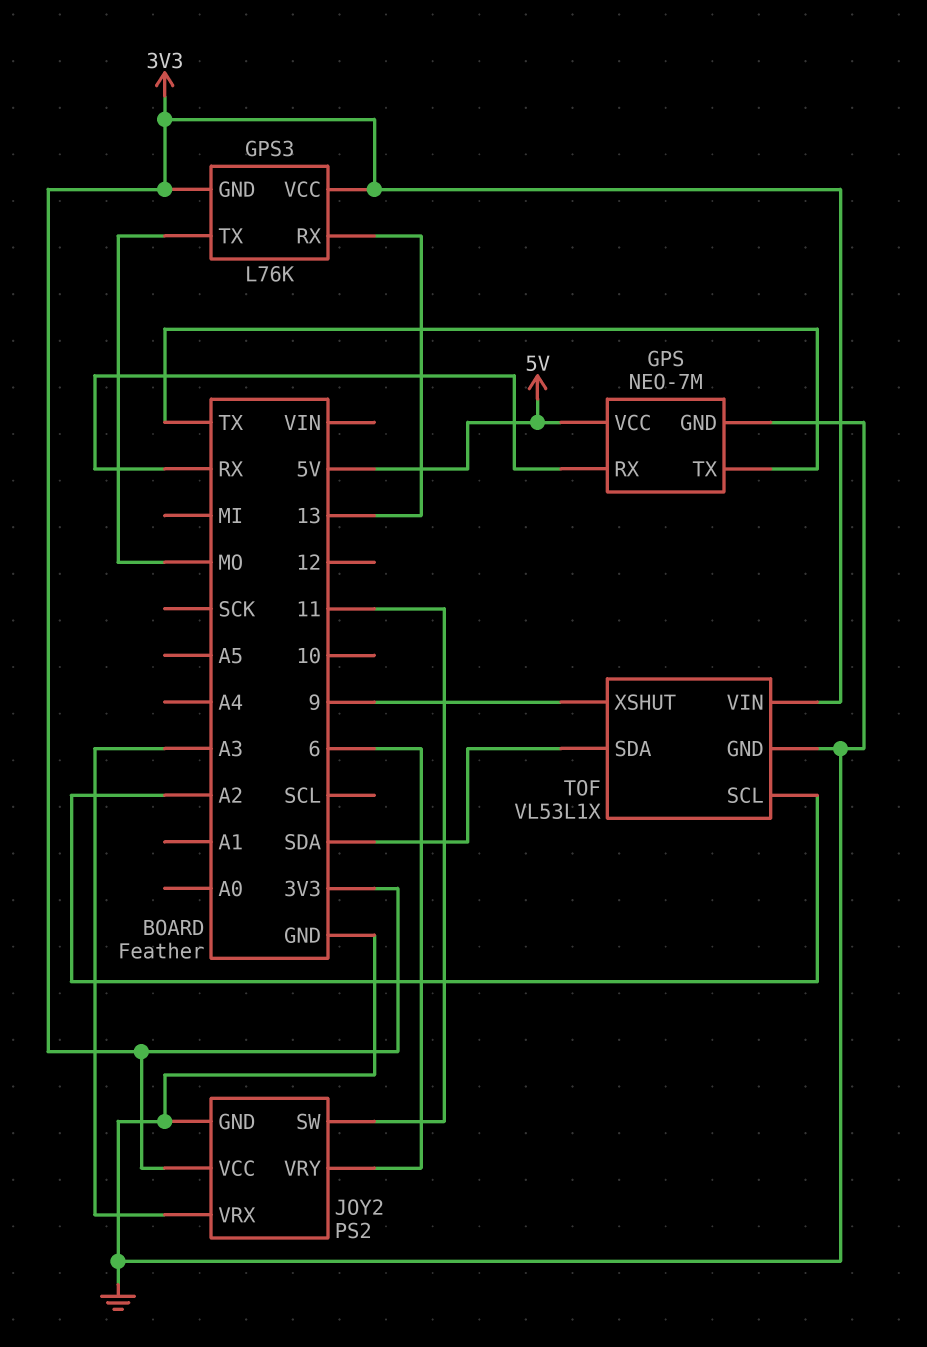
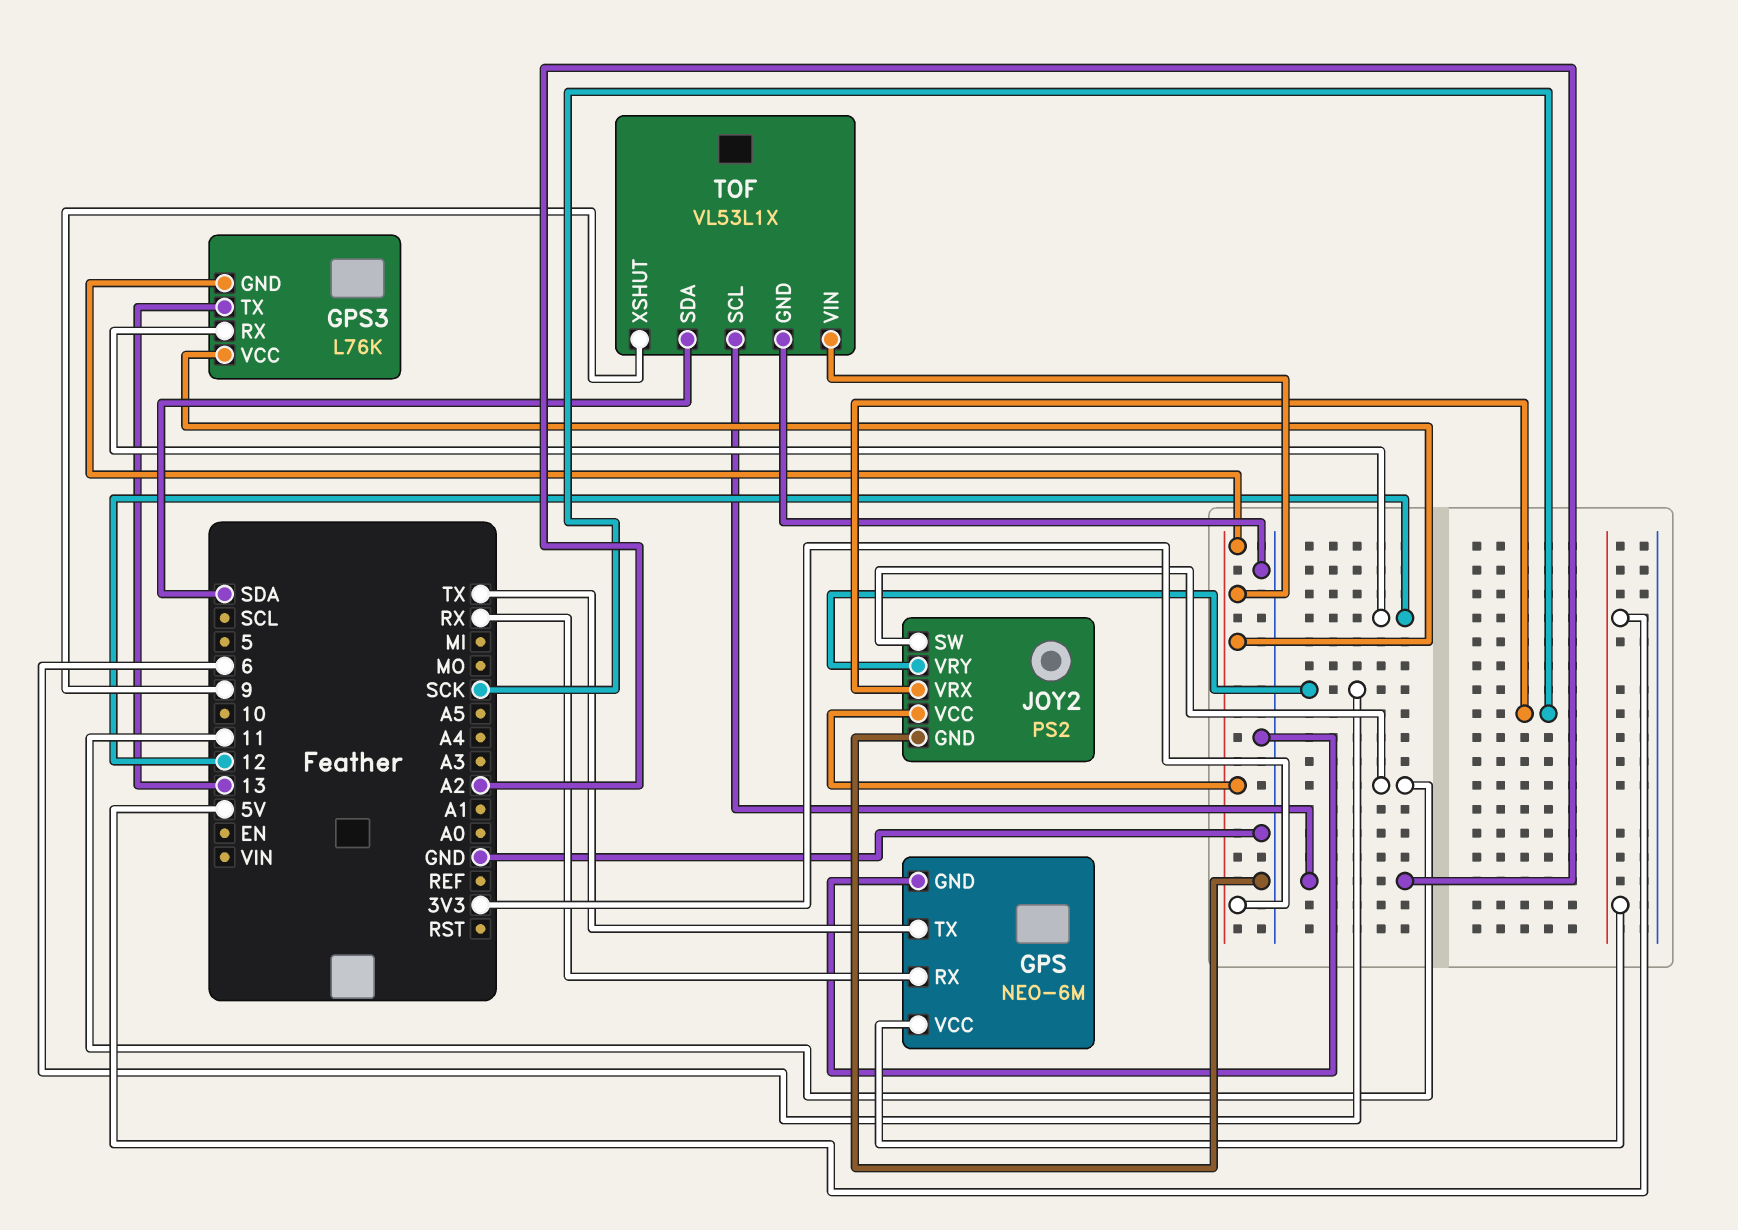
GPS: NEO-7M -> NEO-6M
GPS3 pin RX: 13 -> 12
GPS3 pin TX: MO -> 13
JOY2 pin VRX: A3 -> SCK

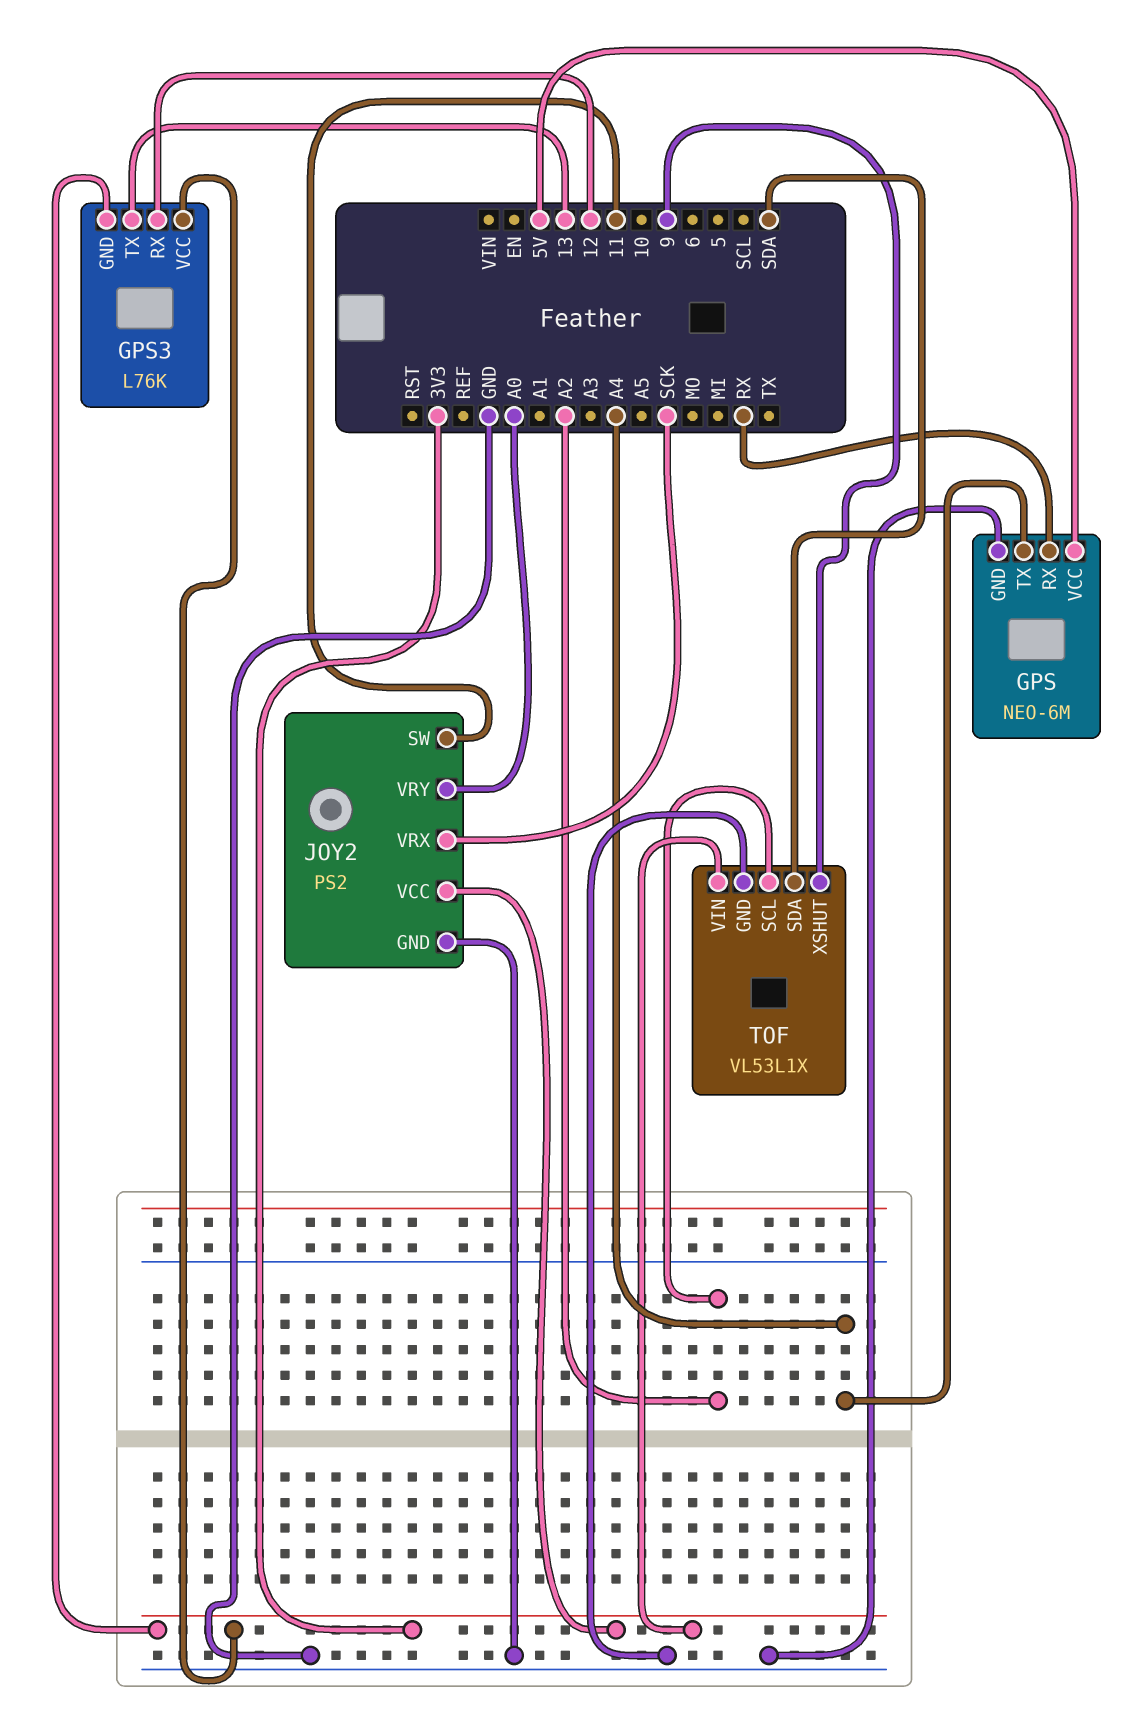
GPS pin TX: TX -> A4
JOY2 pin VRY: 6 -> A0

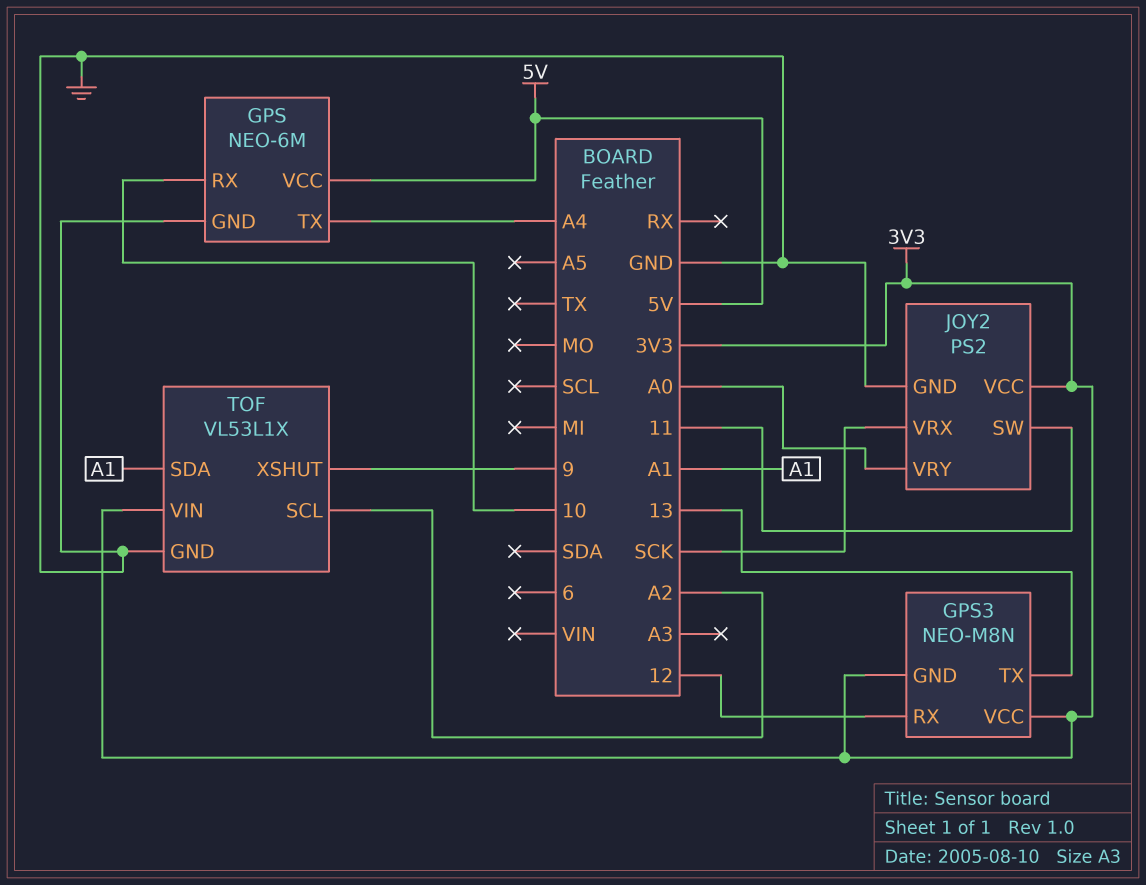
GPS pin RX: RX -> 10
GPS3: L76K -> NEO-M8N
TOF pin SDA: SDA -> A1

